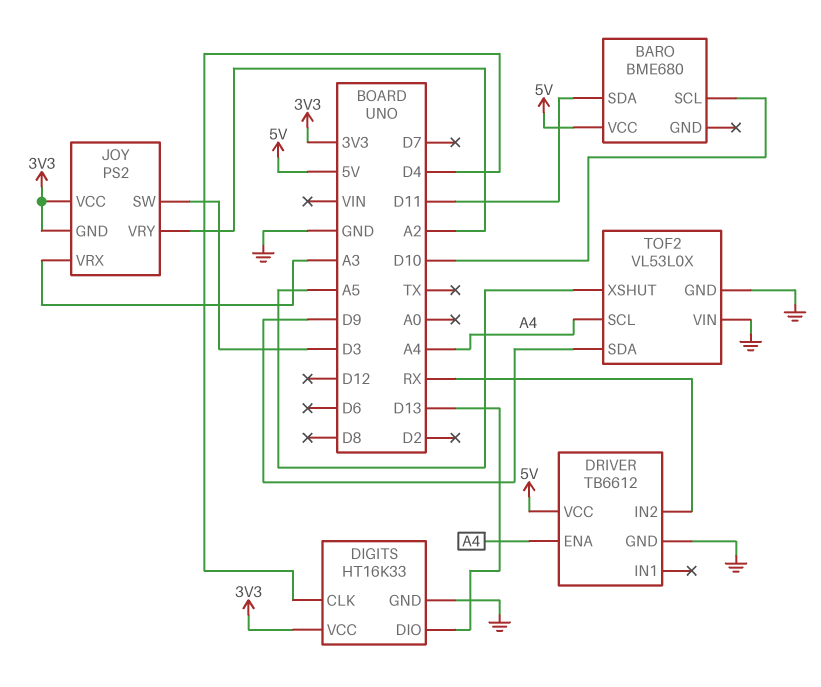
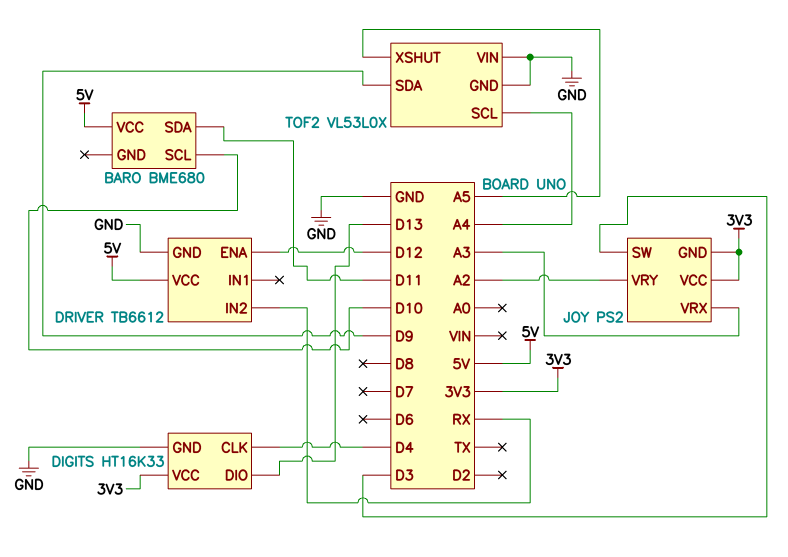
DRIVER pin ENA: A4 -> D12

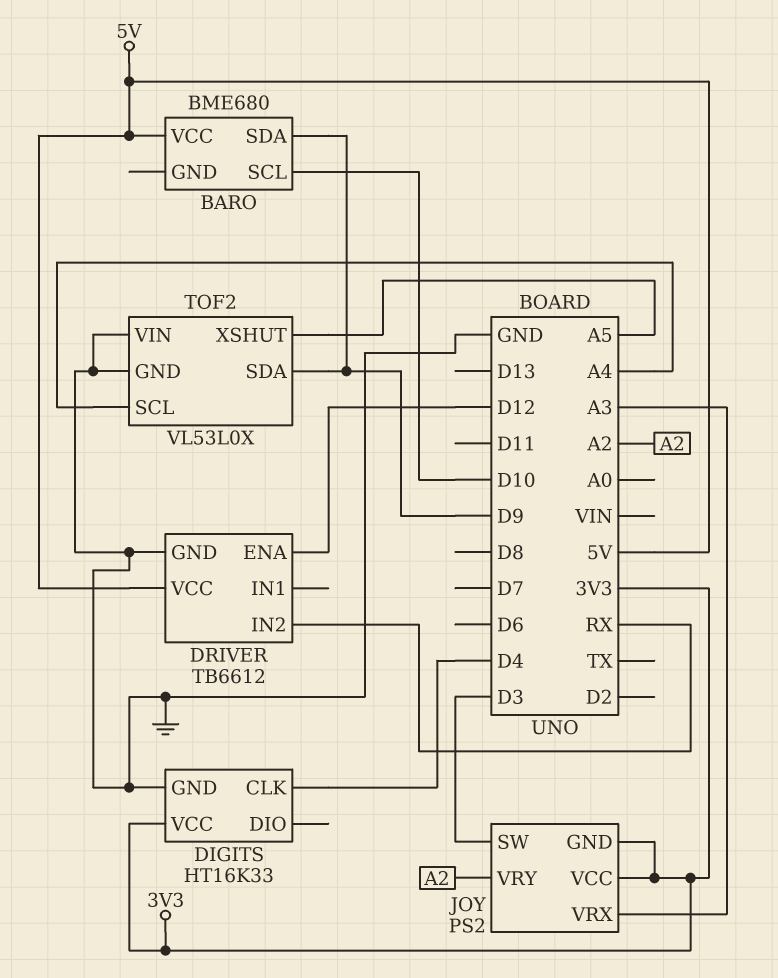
BARO pin SDA: D11 -> D9
DIGITS pin DIO: D13 -> none

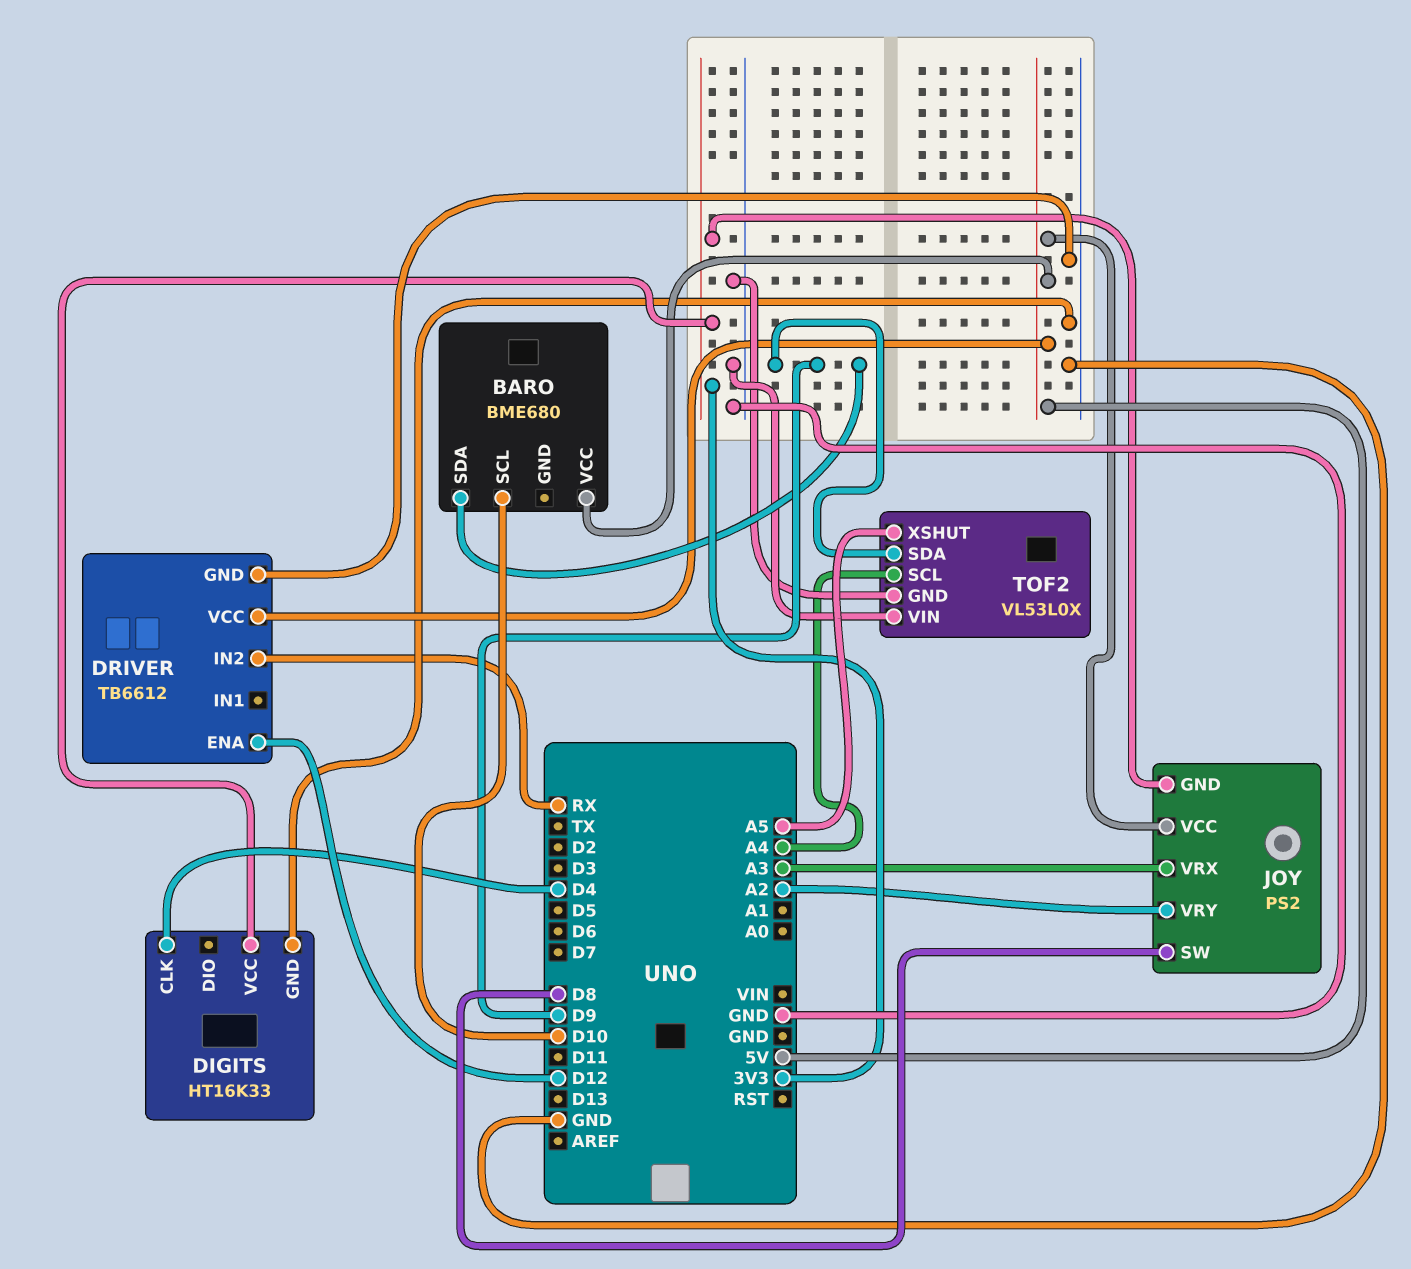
JOY pin SW: D3 -> D8
JOY pin VCC: 3V3 -> 5V

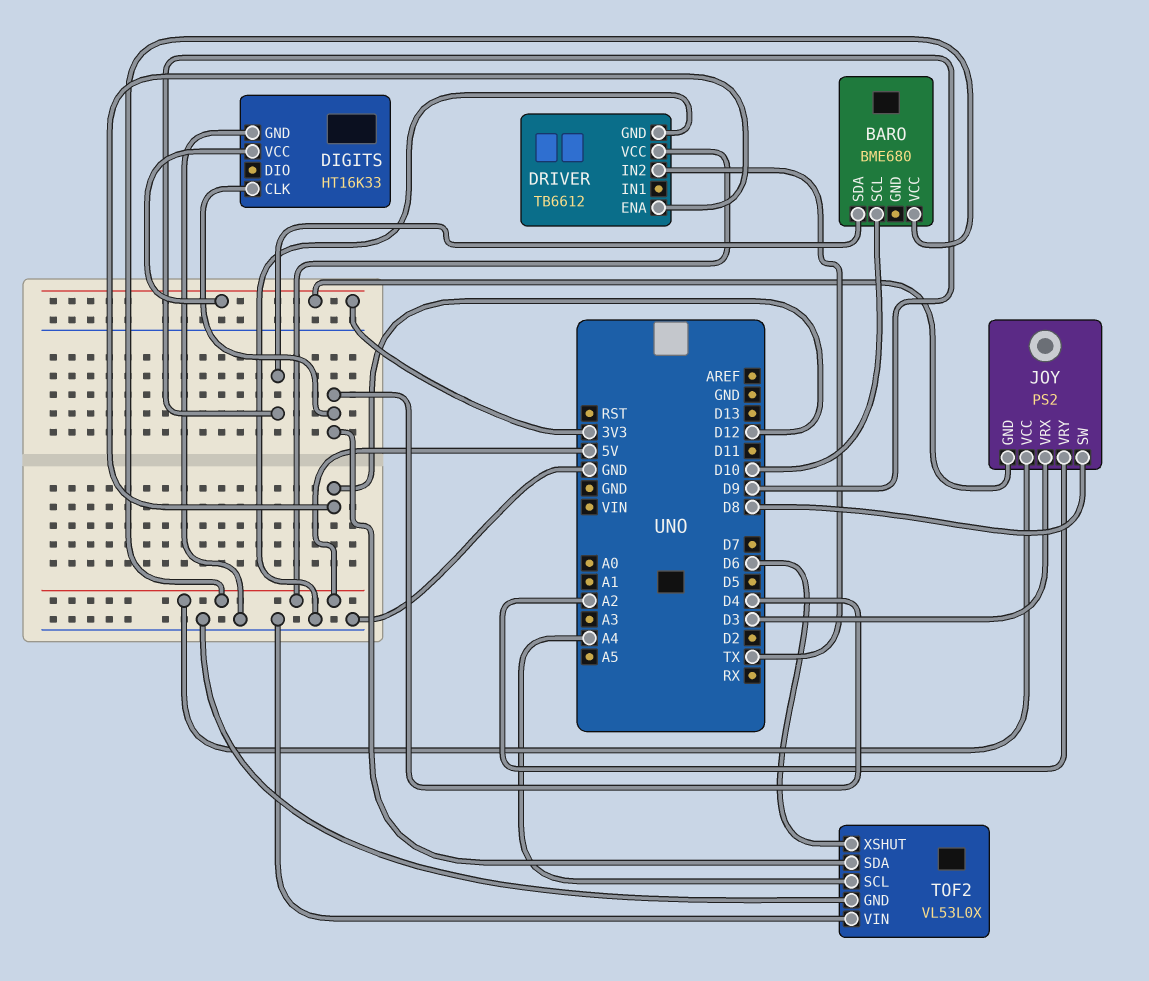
DRIVER pin IN2: RX -> TX
JOY pin VRX: A3 -> D3
TOF2 pin SDA: D9 -> D4
TOF2 pin XSHUT: A5 -> D6

